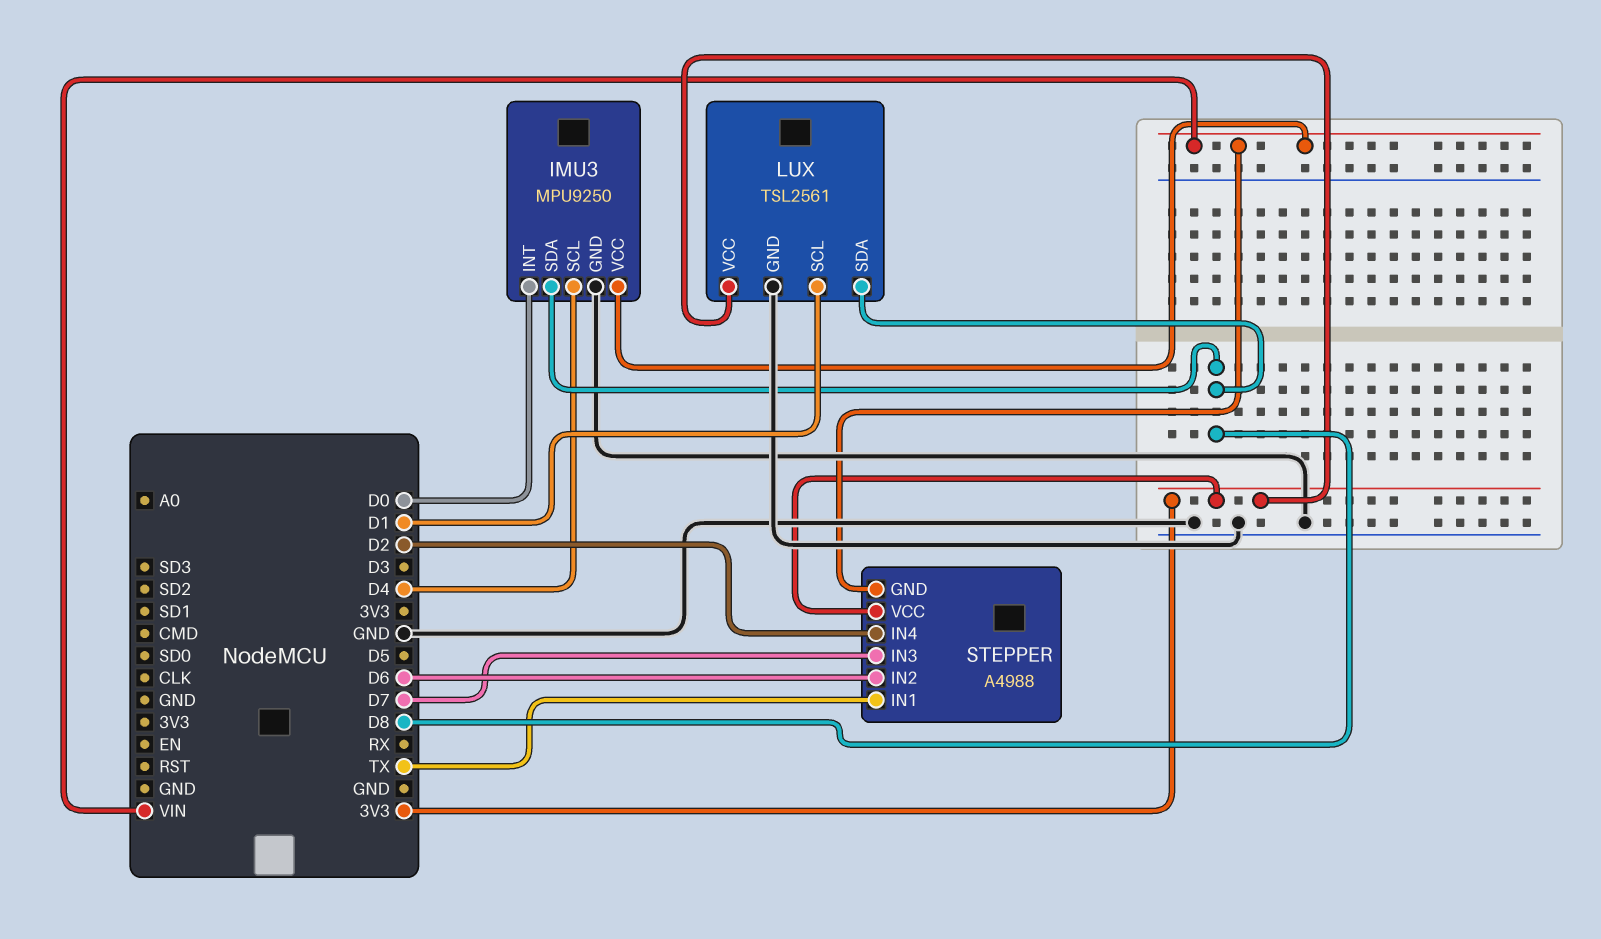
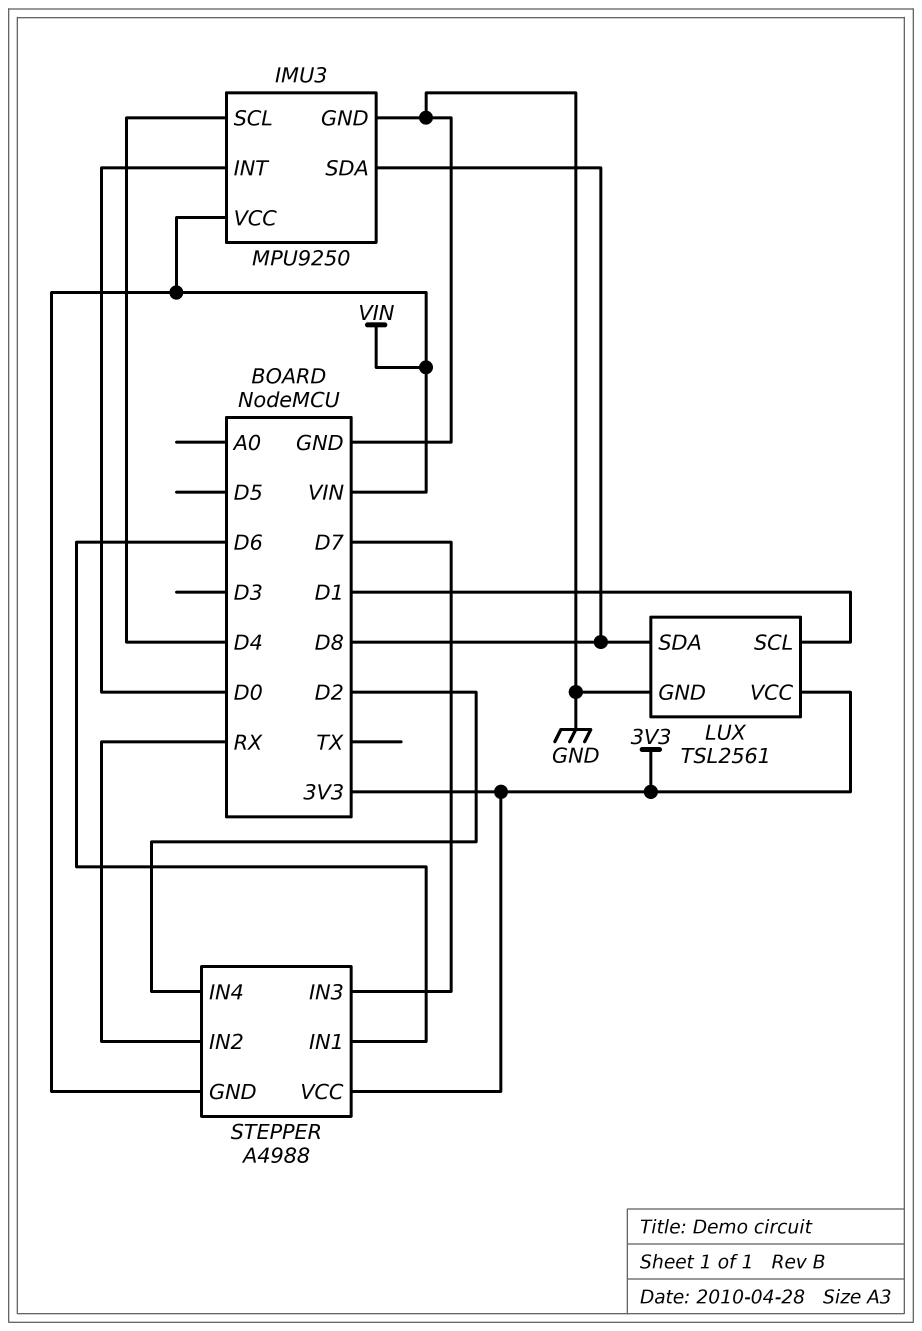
STEPPER pin IN1: TX -> D6
STEPPER pin IN2: D6 -> RX

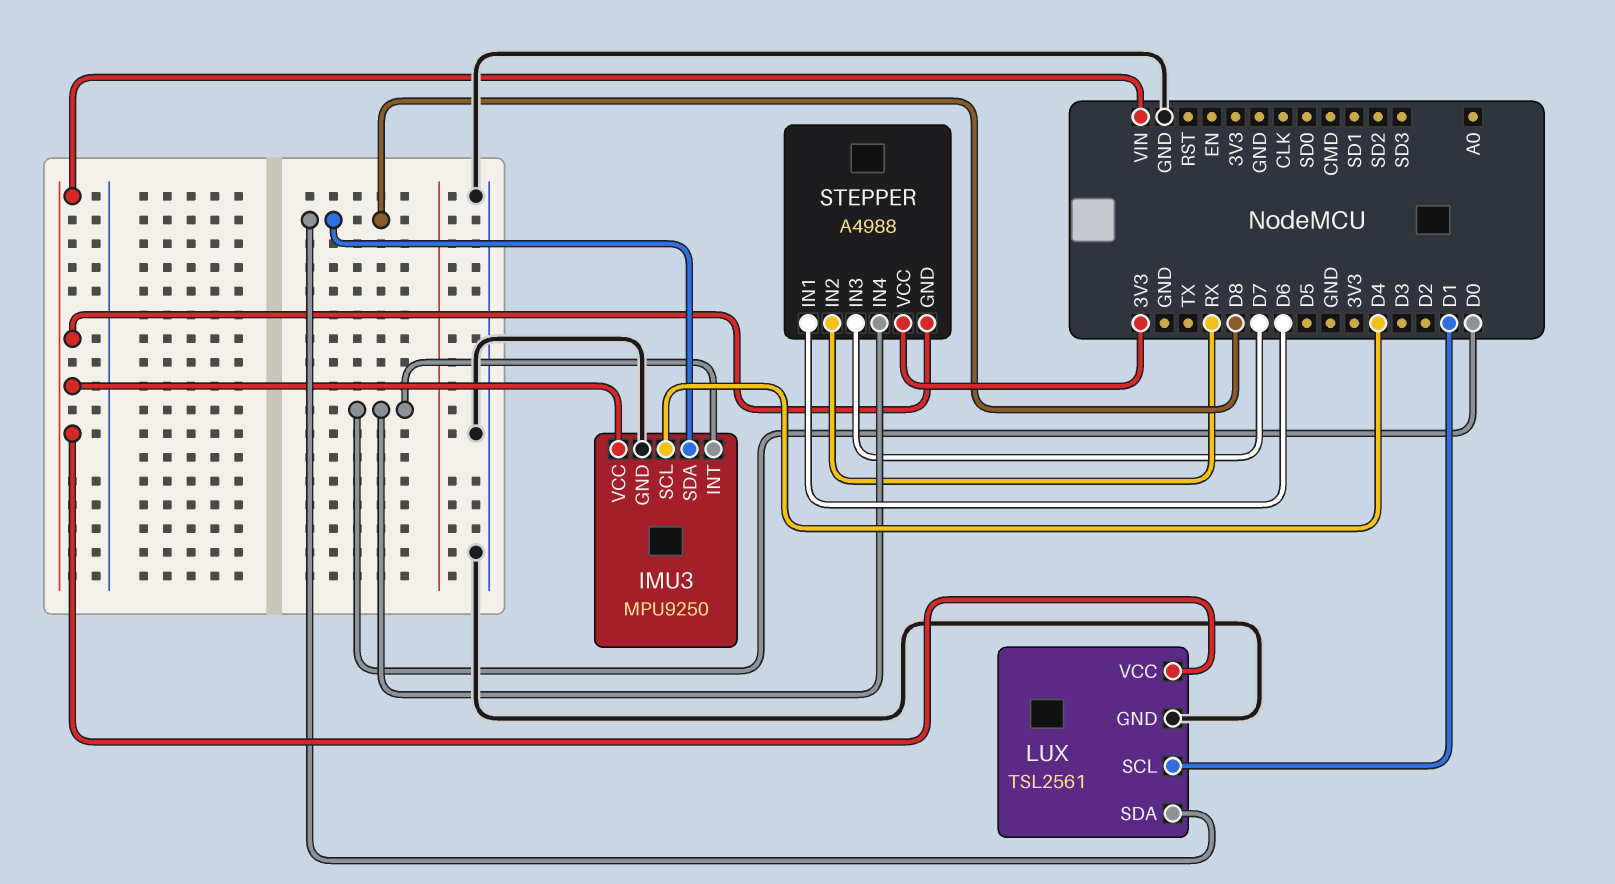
LUX pin VCC: 3V3 -> VIN
STEPPER pin IN4: D2 -> D0

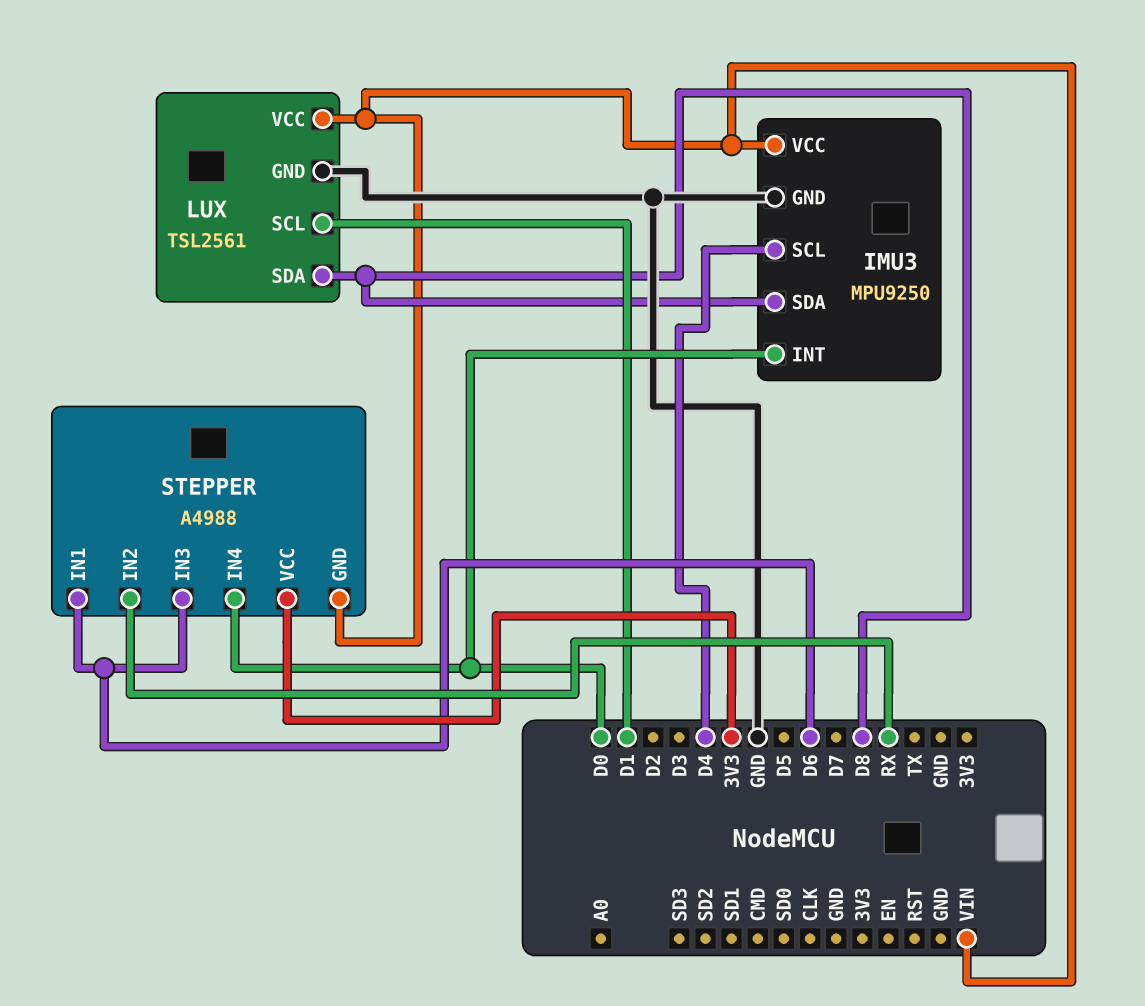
STEPPER pin IN3: D7 -> D6

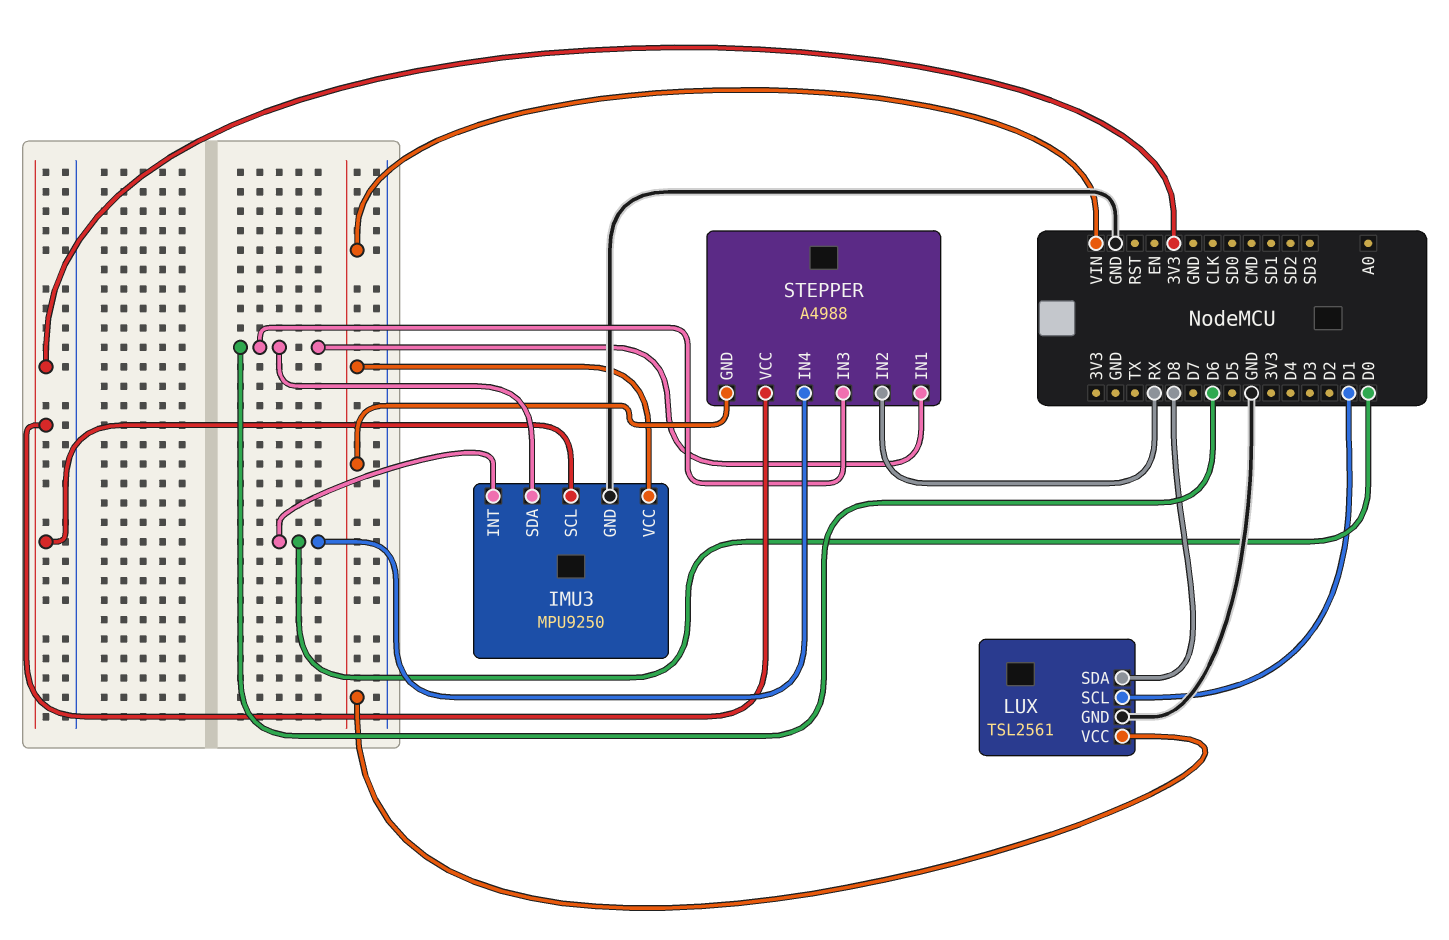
IMU3 pin SCL: D4 -> 3V3
IMU3 pin SDA: D8 -> D6

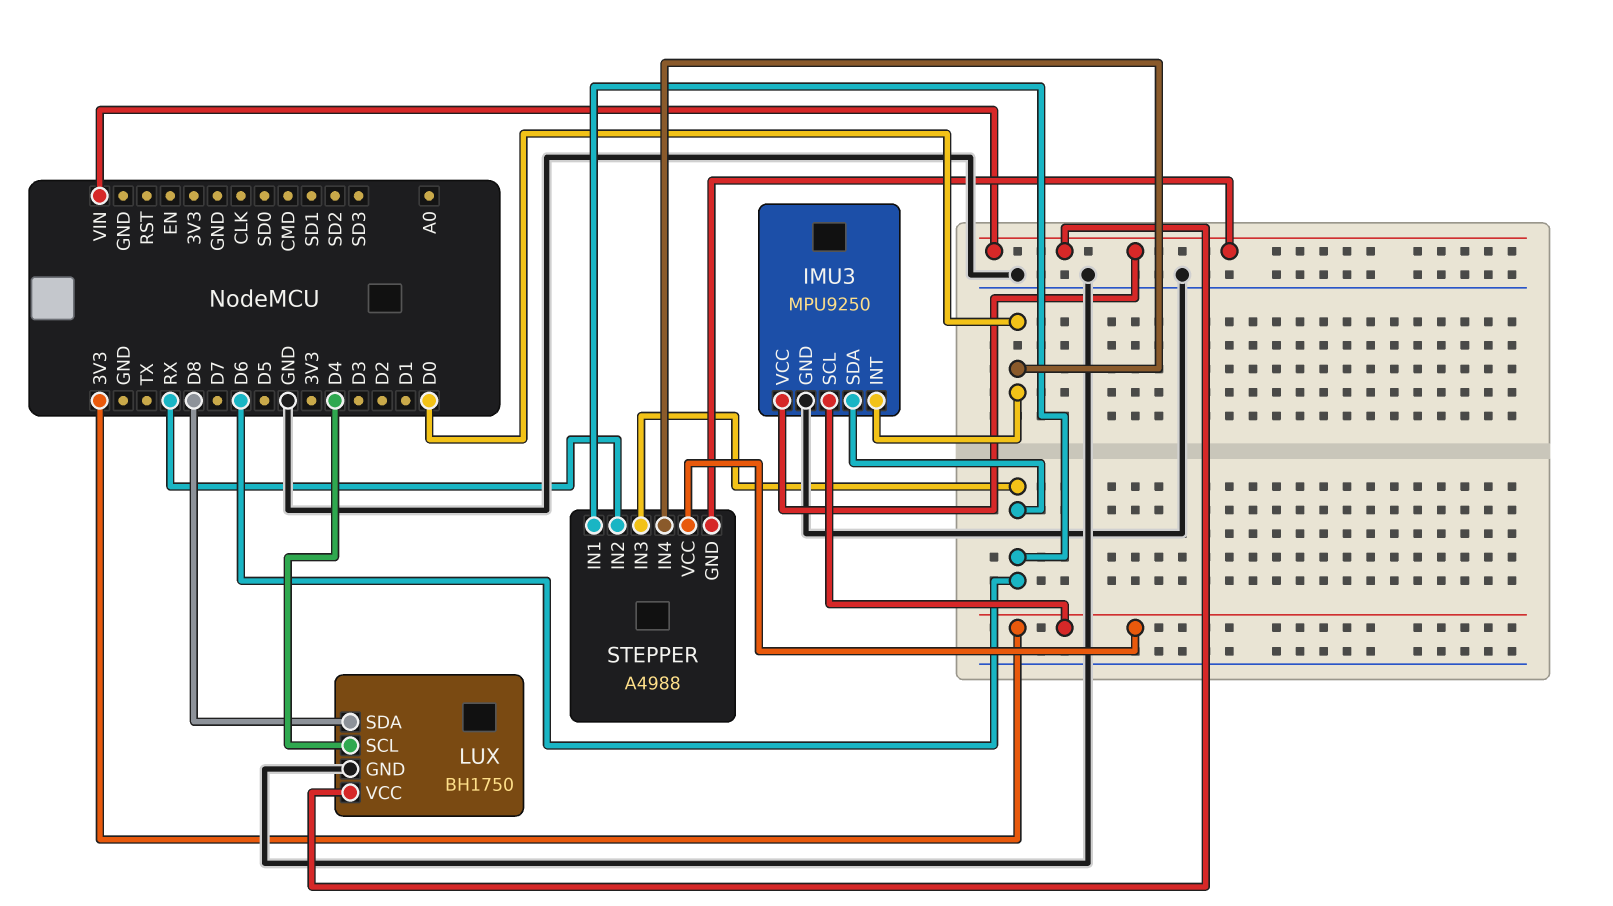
LUX: TSL2561 -> BH1750
LUX pin SCL: D1 -> D4

